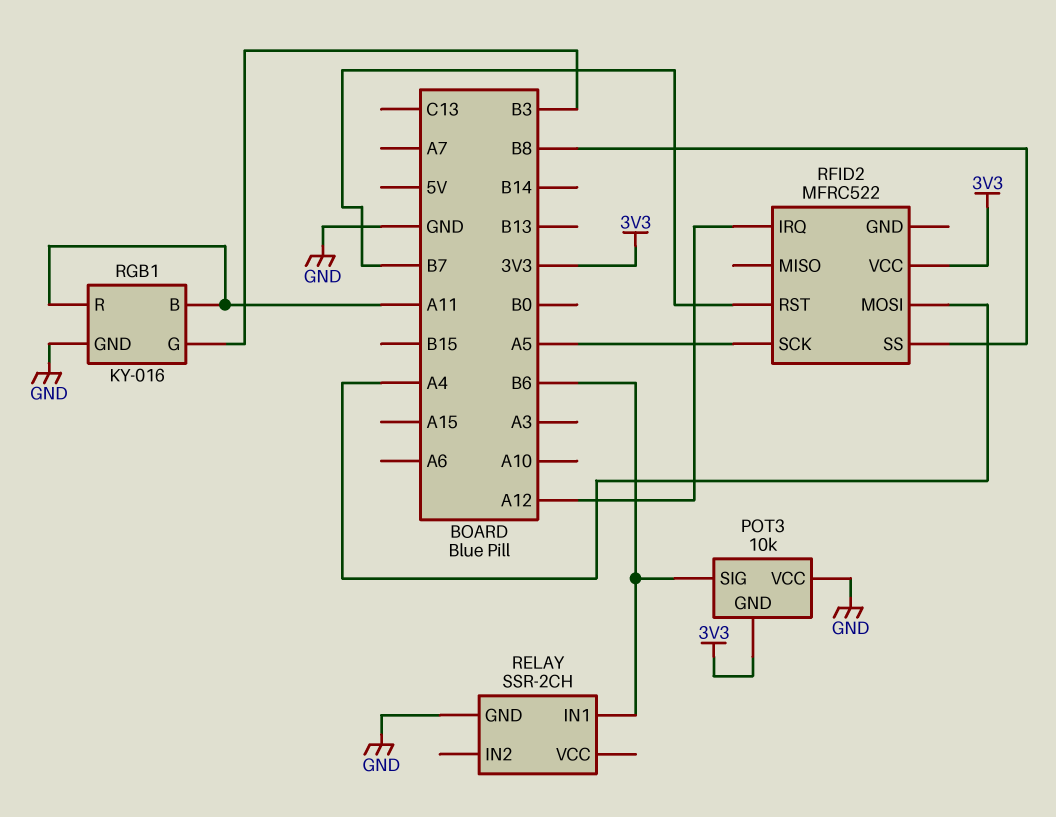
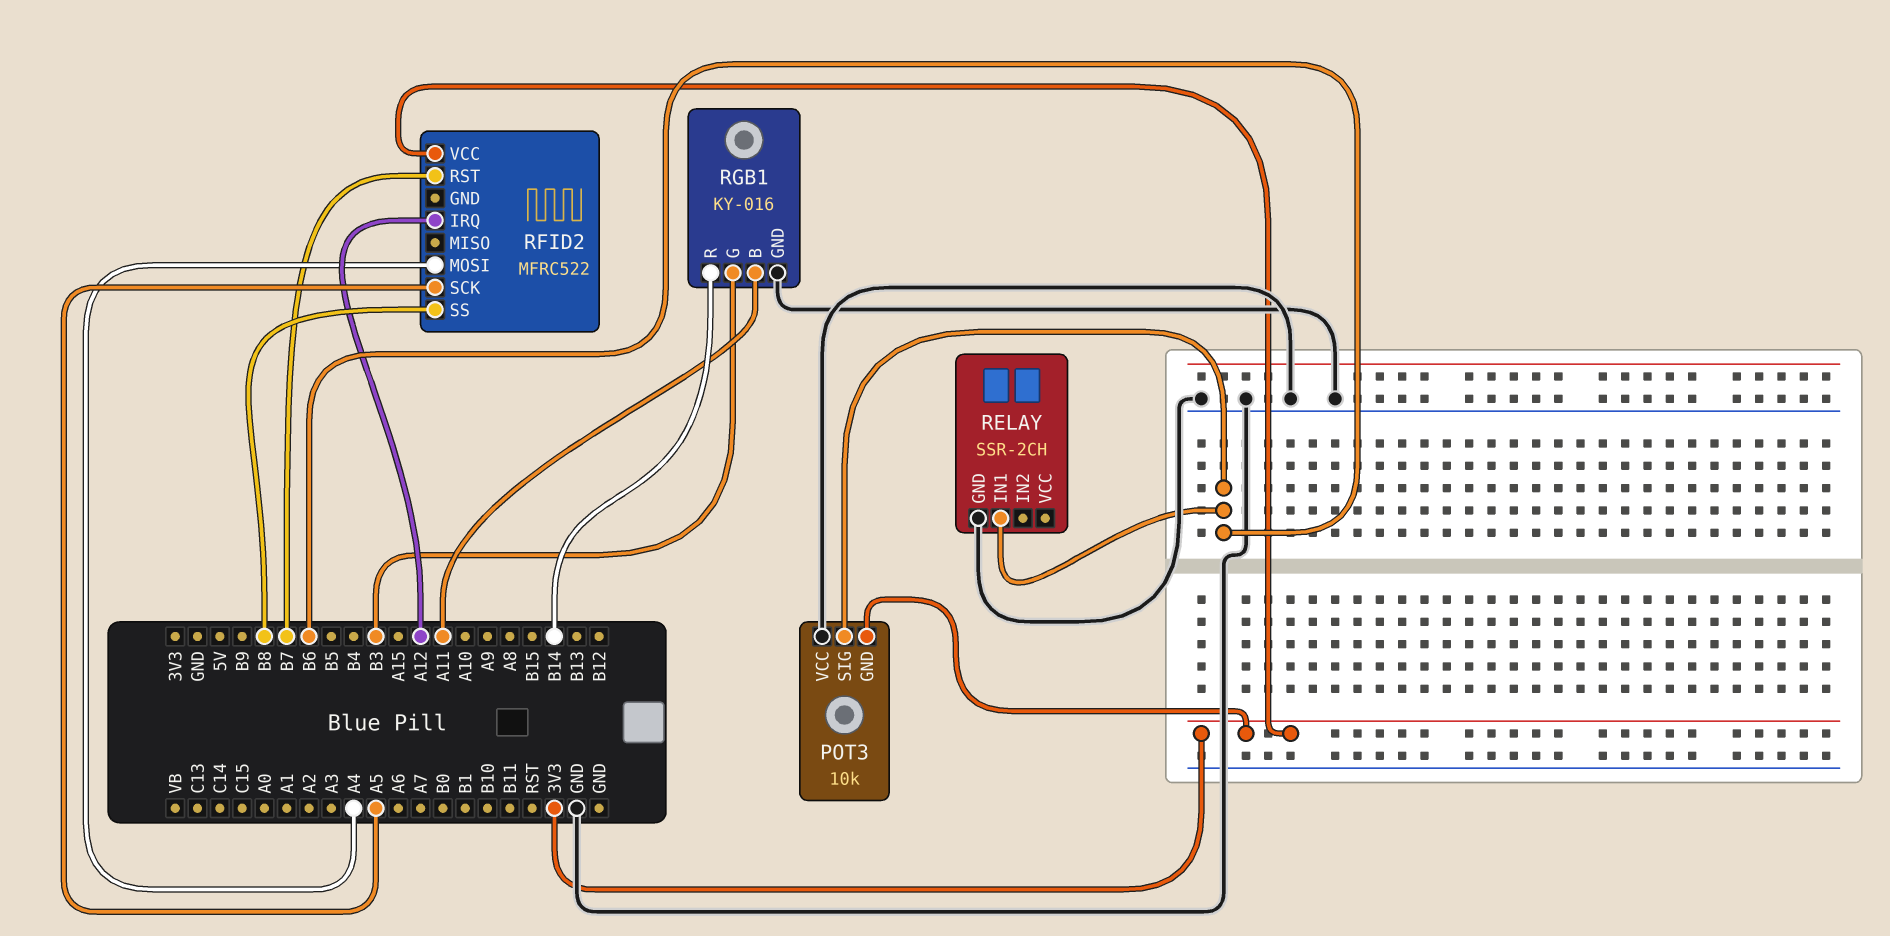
RGB1 pin R: A11 -> B14

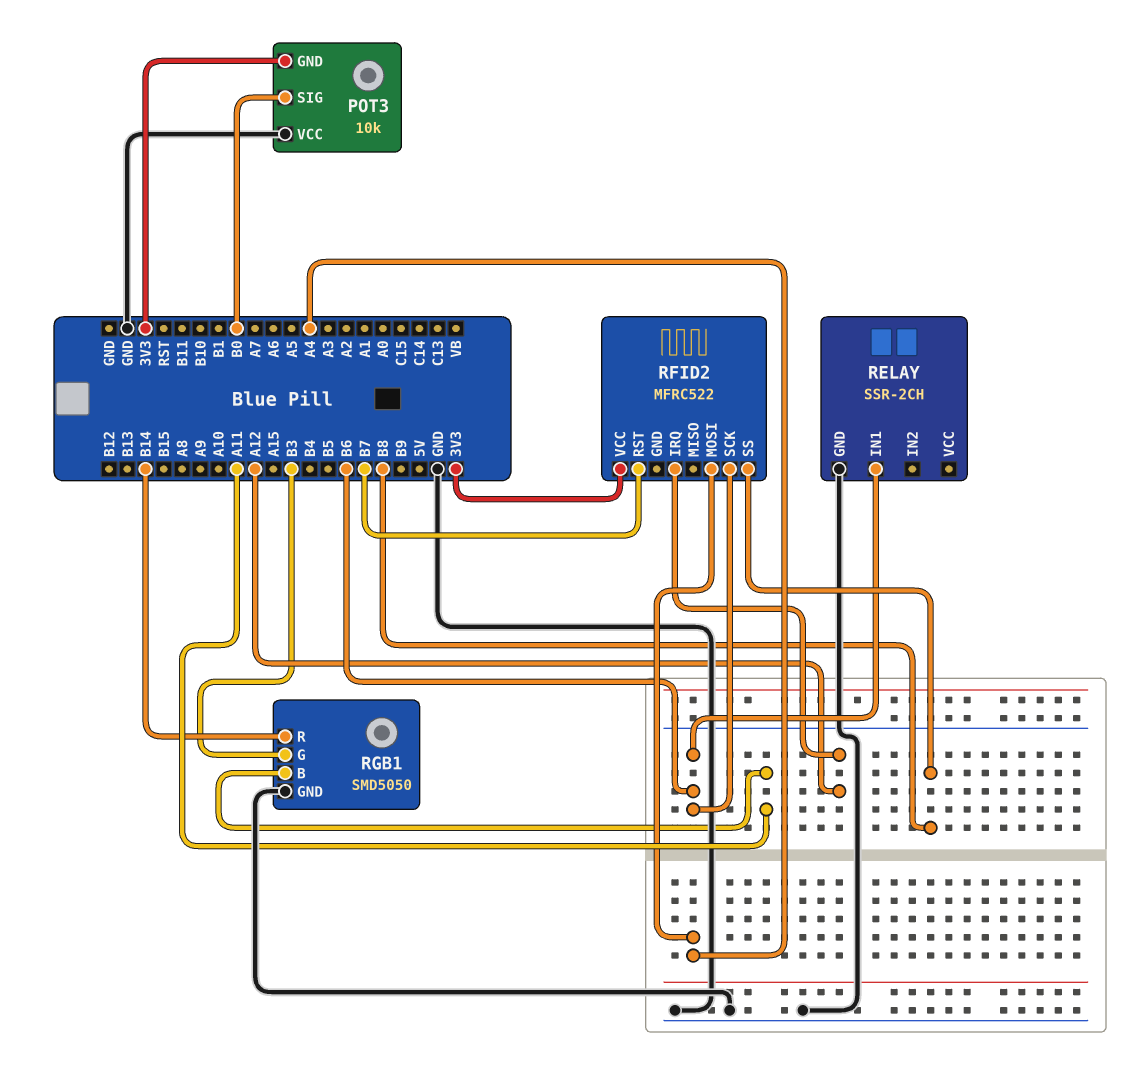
POT3 pin SIG: B6 -> B0
RFID2 pin SCK: A5 -> B6
RGB1: KY-016 -> SMD5050

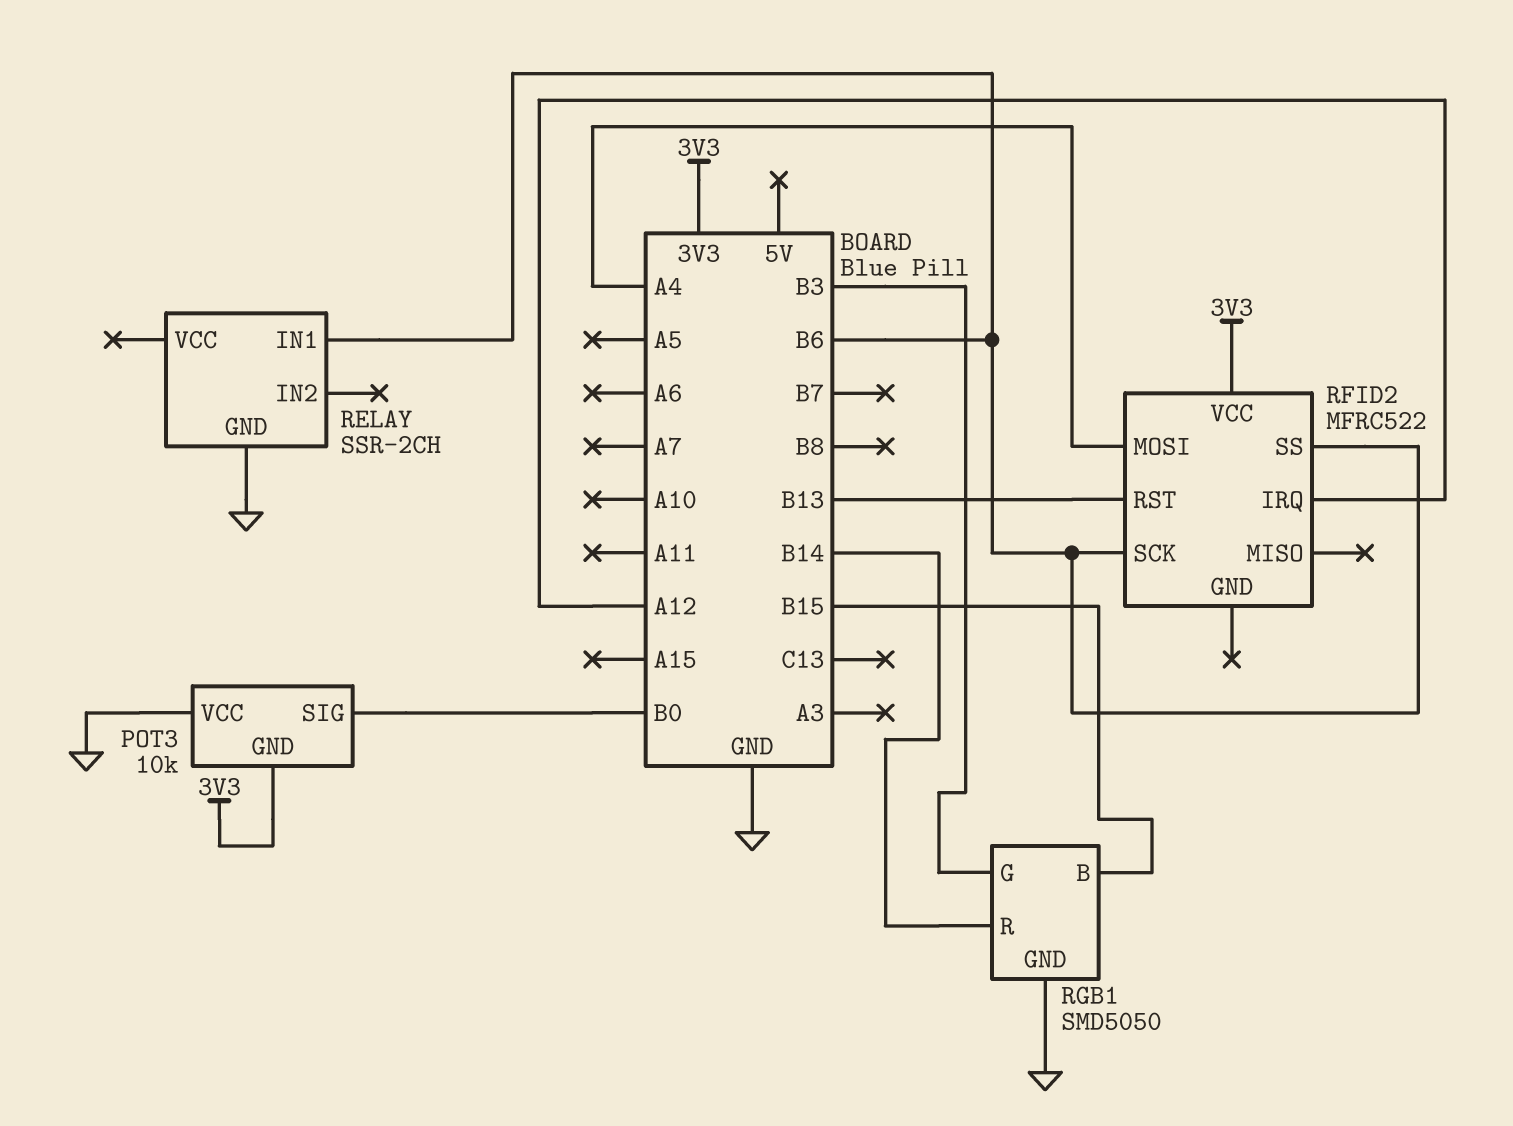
RFID2 pin RST: B7 -> B13
RFID2 pin SS: B8 -> B6
RGB1 pin B: A11 -> B15

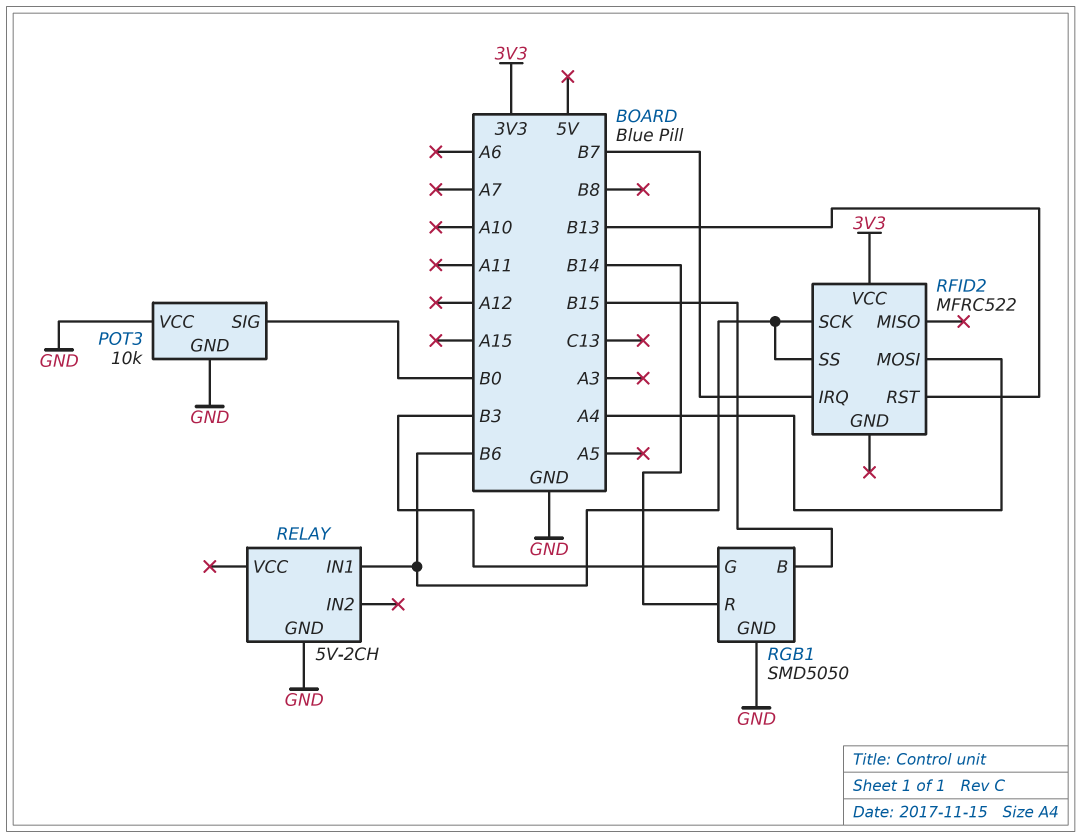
POT3 pin GND: 3V3 -> GND
RELAY: SSR-2CH -> 5V-2CH
RFID2 pin IRQ: A12 -> B7

